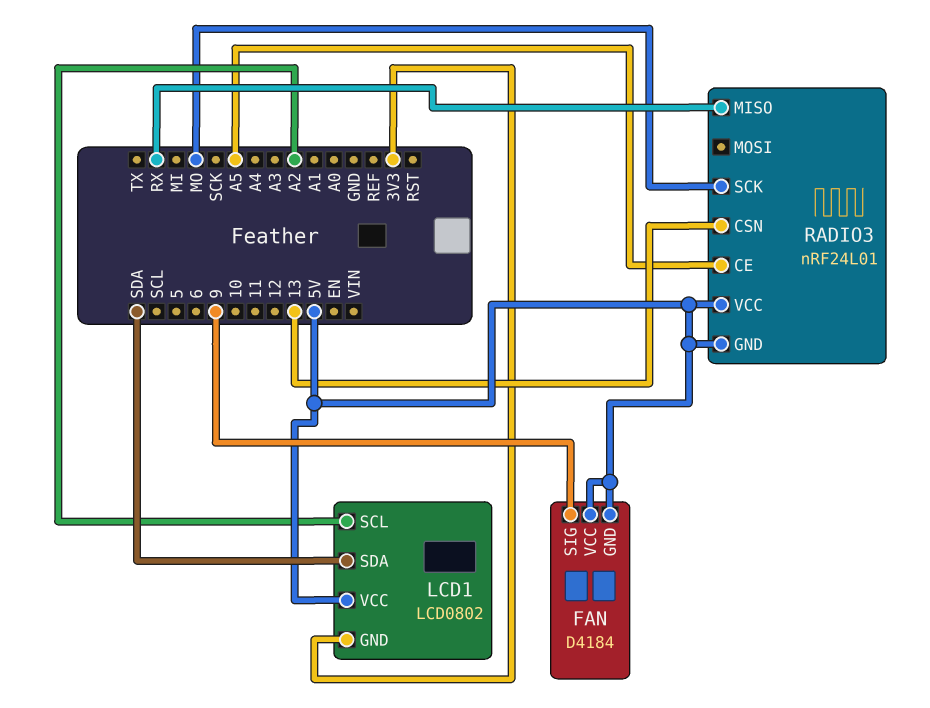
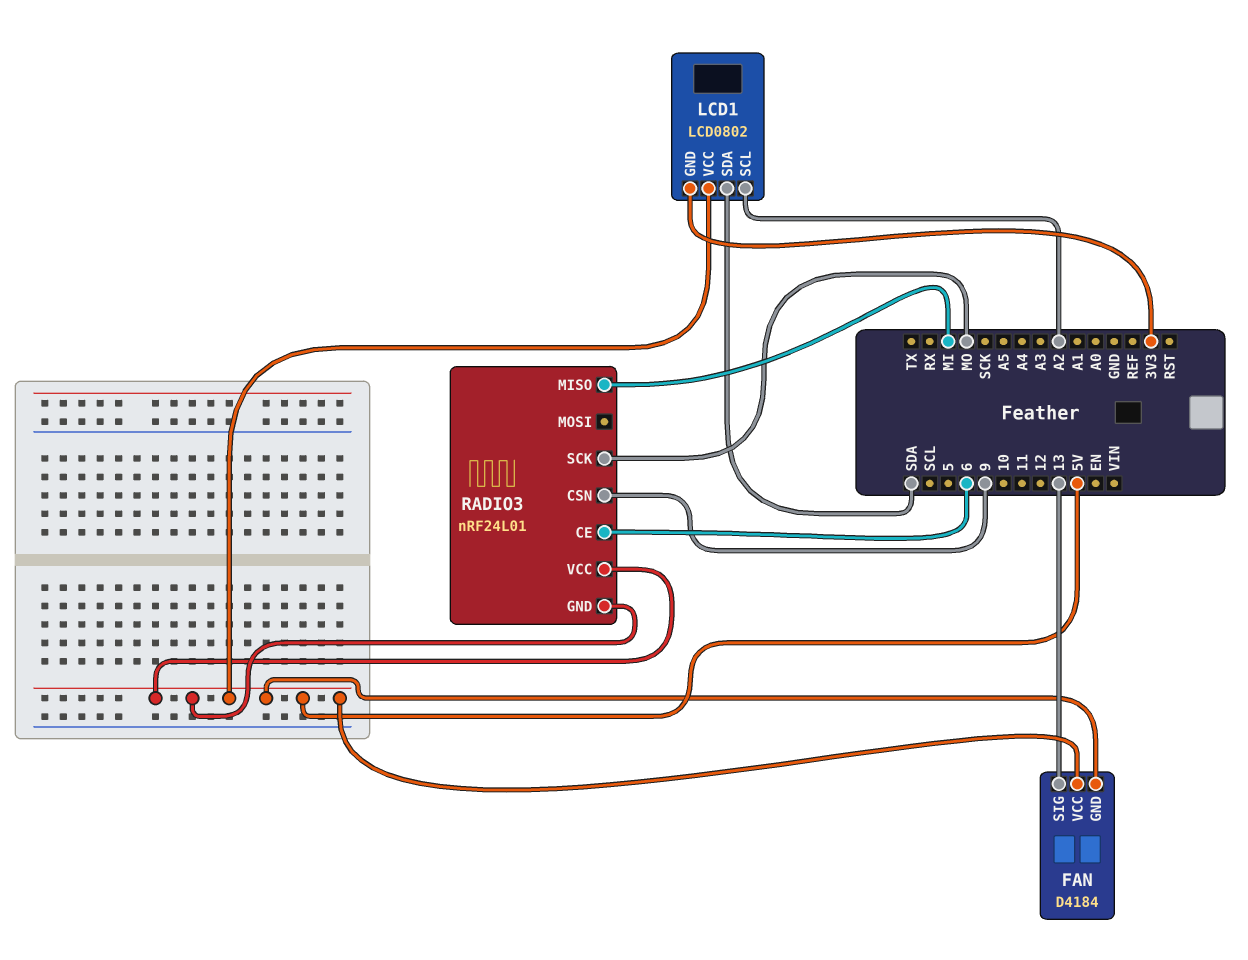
FAN pin SIG: 9 -> 13
RADIO3 pin CE: A5 -> 6
RADIO3 pin CSN: 13 -> 9
RADIO3 pin MISO: RX -> MI

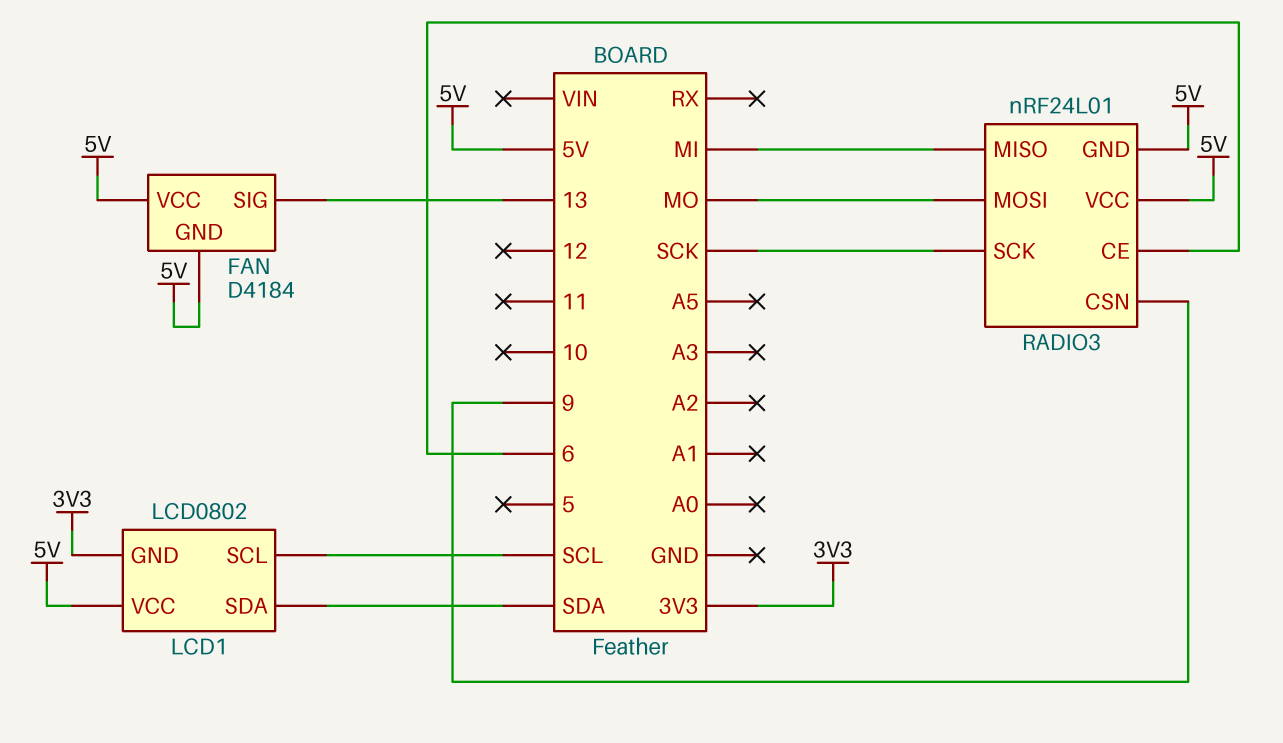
LCD1 pin SCL: A2 -> SCL
RADIO3 pin MOSI: none -> MO
RADIO3 pin SCK: MO -> SCK

